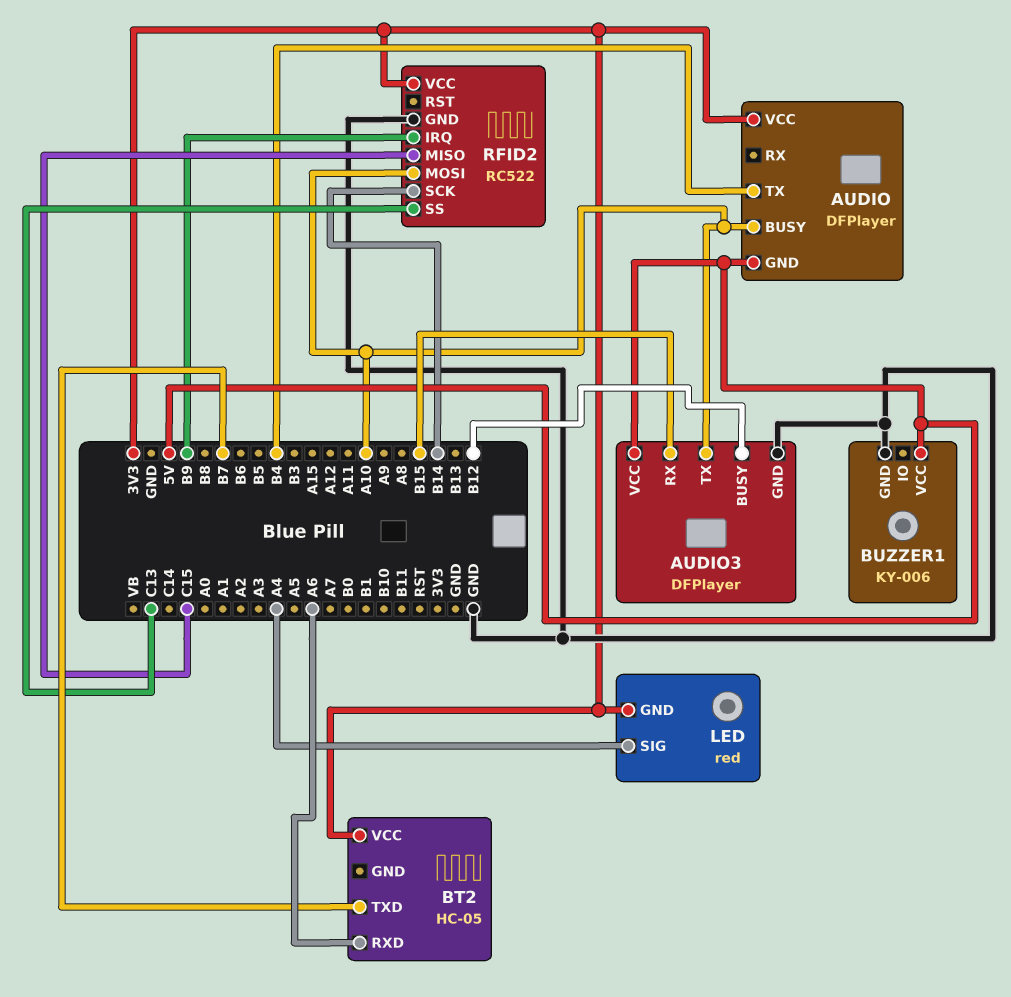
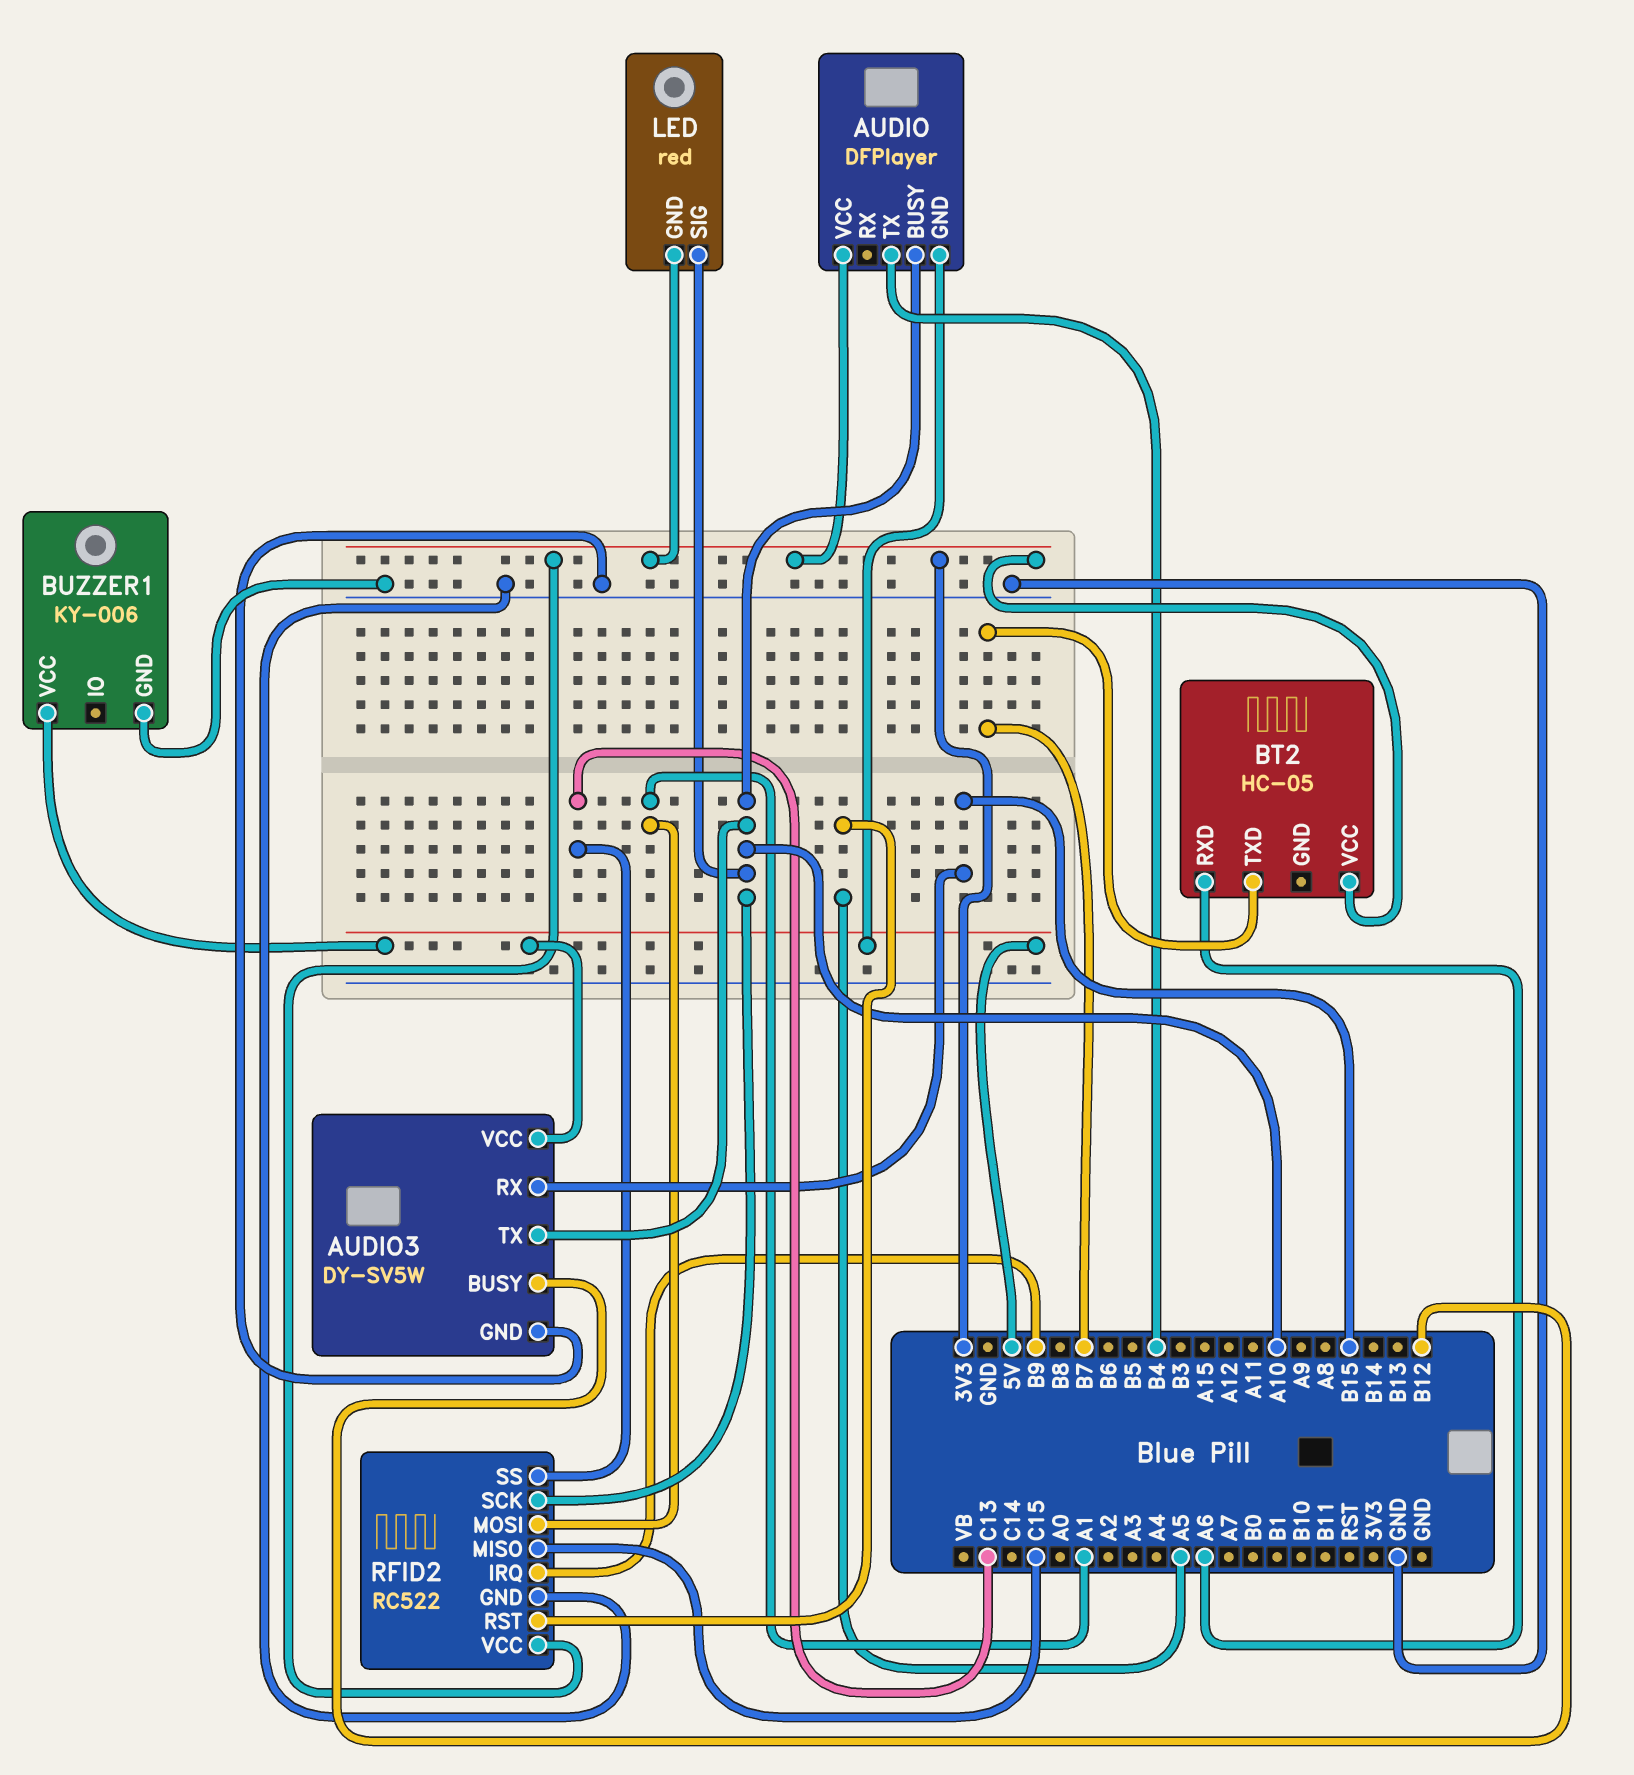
AUDIO3: DFPlayer -> DY-SV5W
LED pin SIG: A4 -> A10
RFID2 pin MOSI: A10 -> A1
RFID2 pin RST: none -> A5
RFID2 pin SCK: B14 -> A10

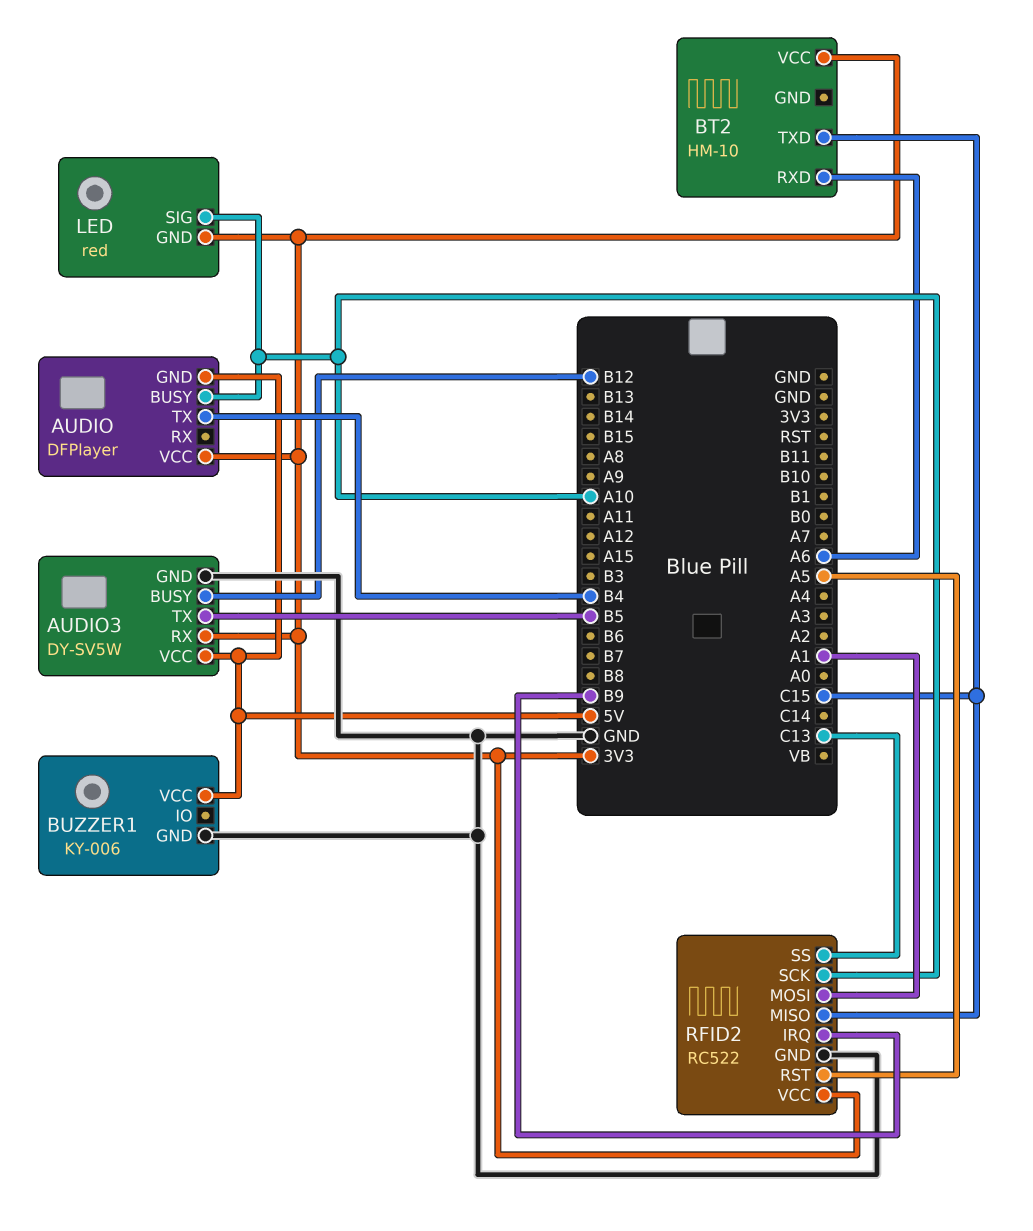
AUDIO3 pin RX: B15 -> 3V3
AUDIO3 pin TX: A10 -> B5
BT2: HC-05 -> HM-10
BT2 pin TXD: B7 -> C15

